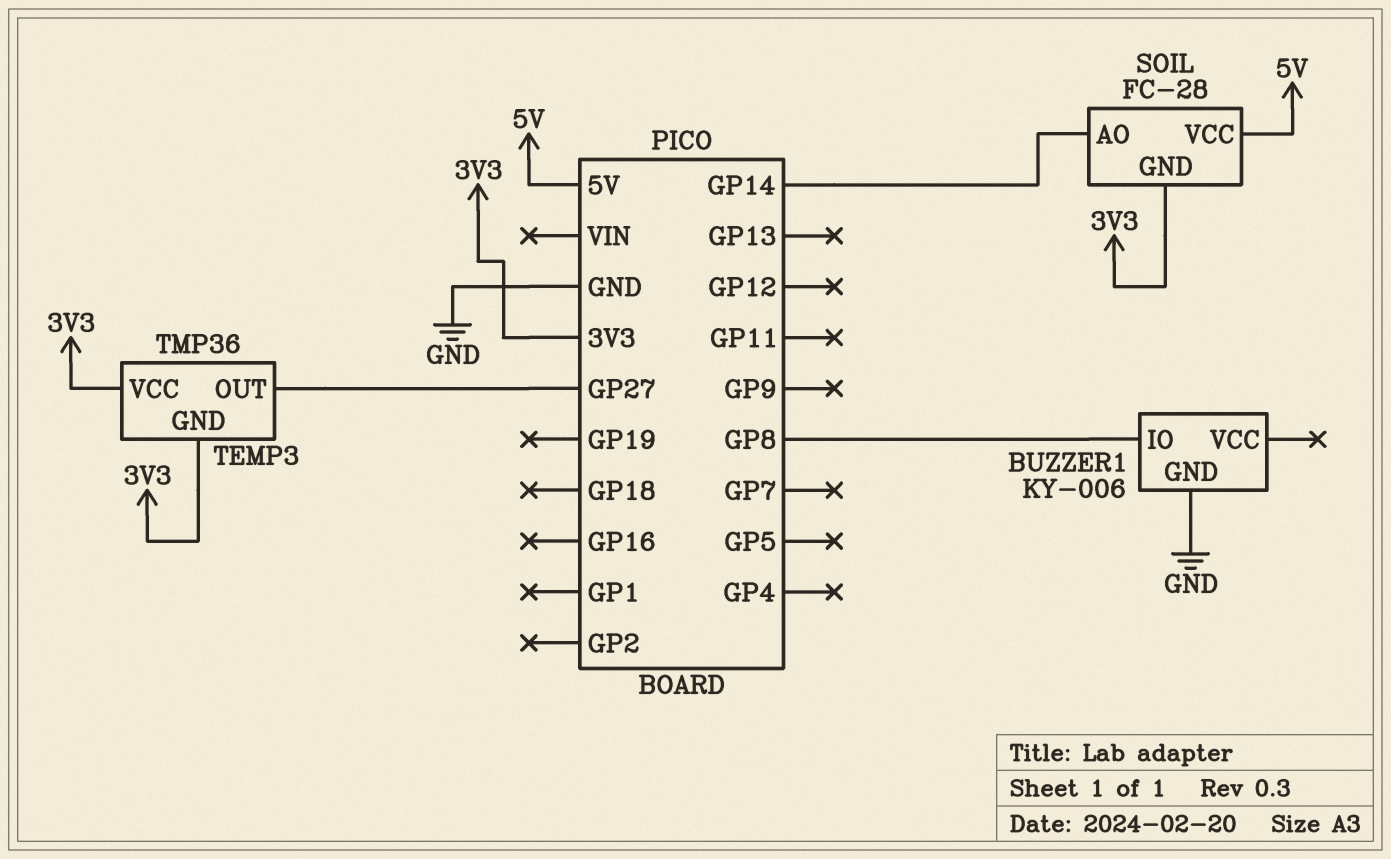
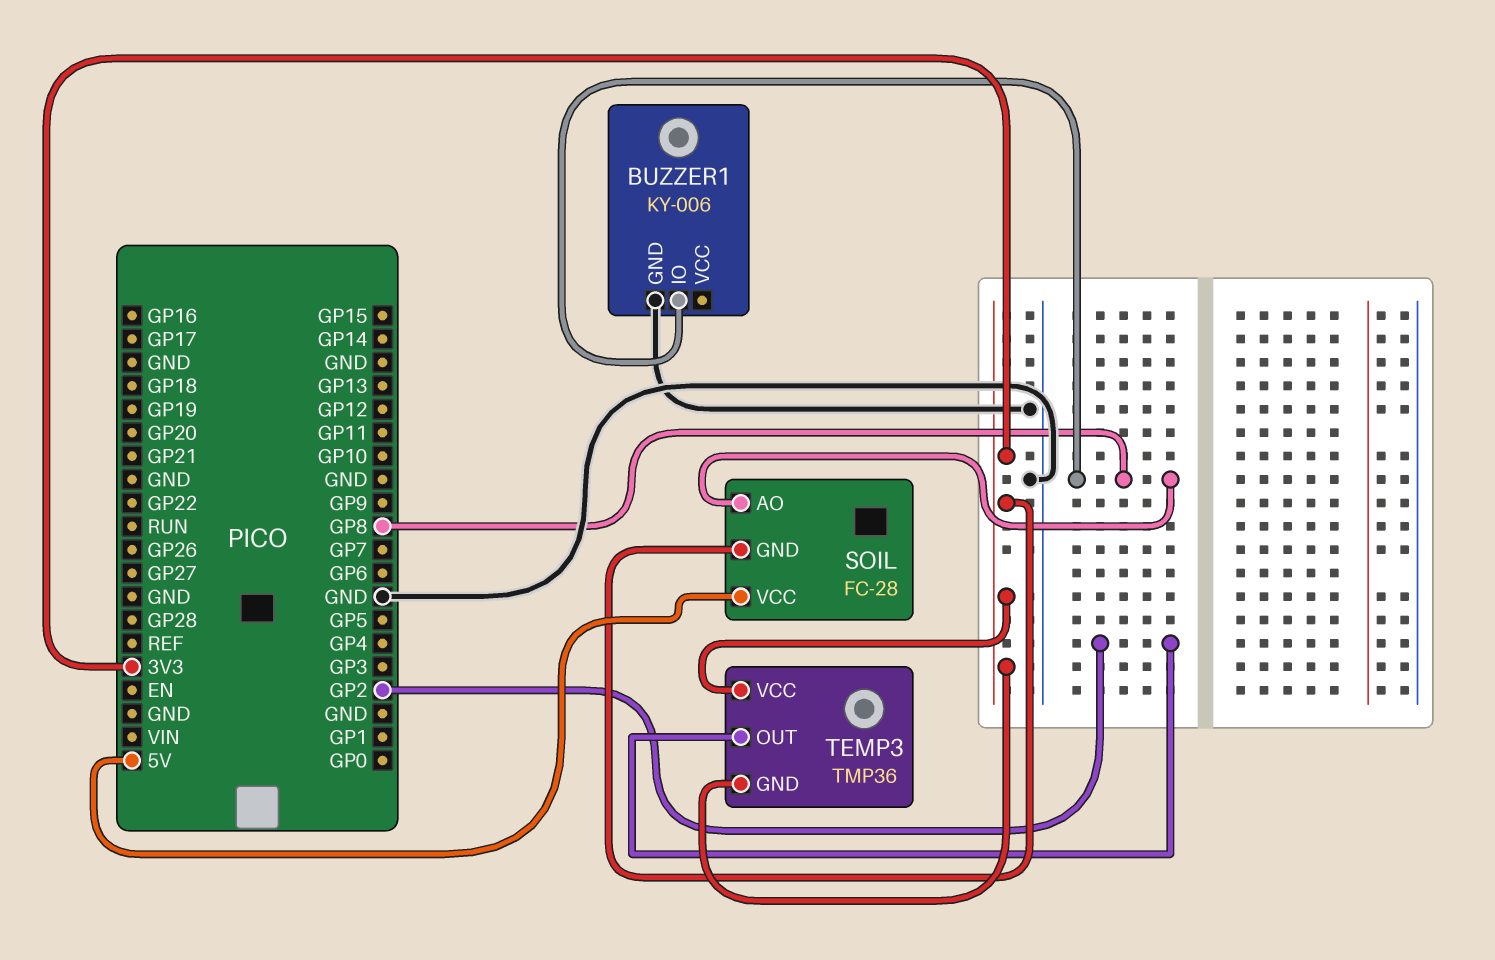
SOIL pin AO: GP14 -> GP8
TEMP3 pin OUT: GP27 -> GP2

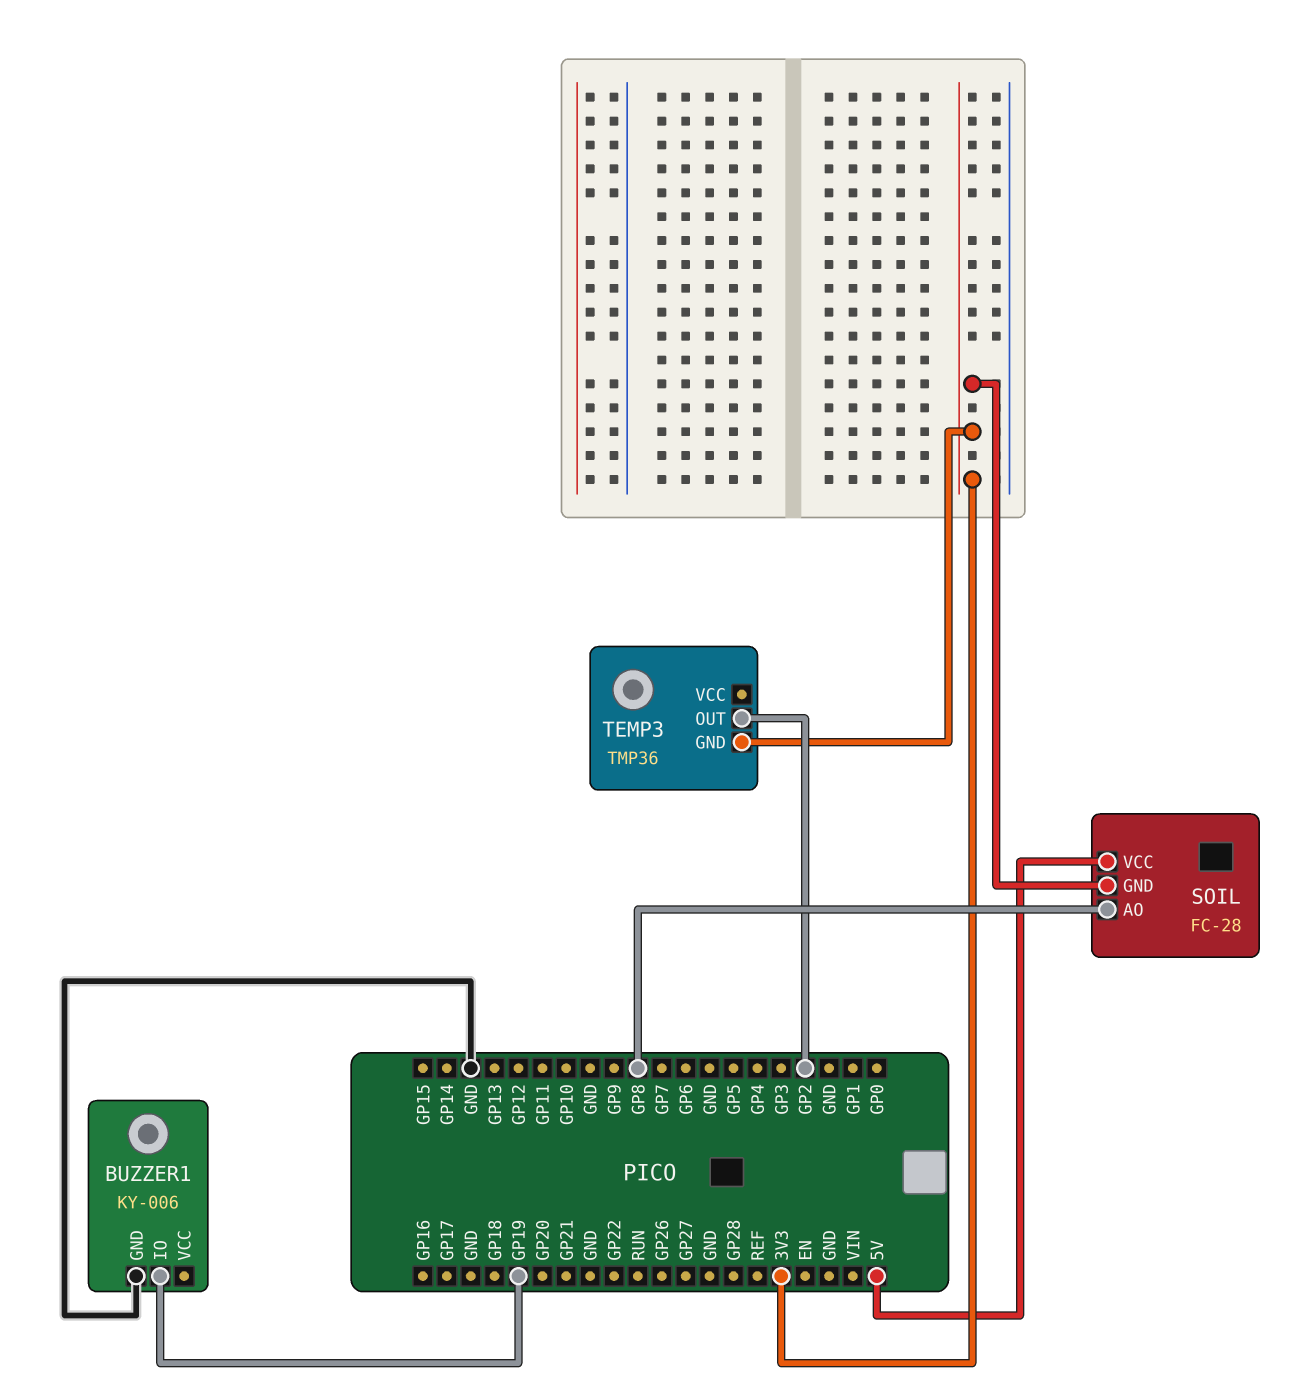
BUZZER1 pin IO: GP8 -> GP19
TEMP3 pin VCC: 3V3 -> none

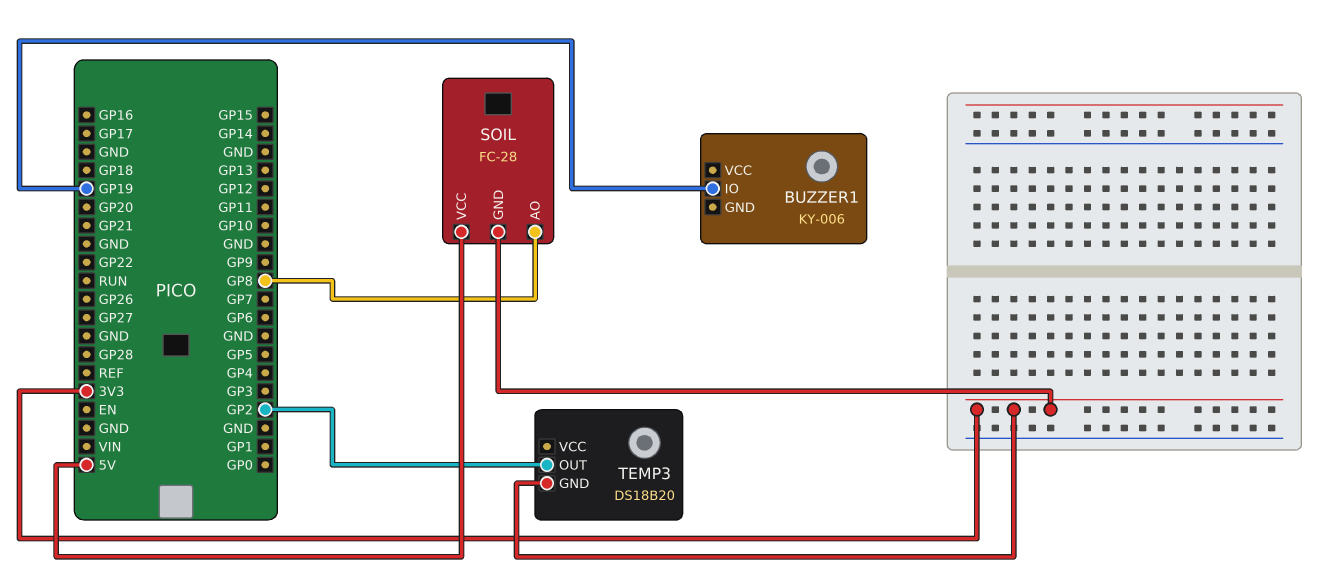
BUZZER1 pin GND: GND -> none
TEMP3: TMP36 -> DS18B20

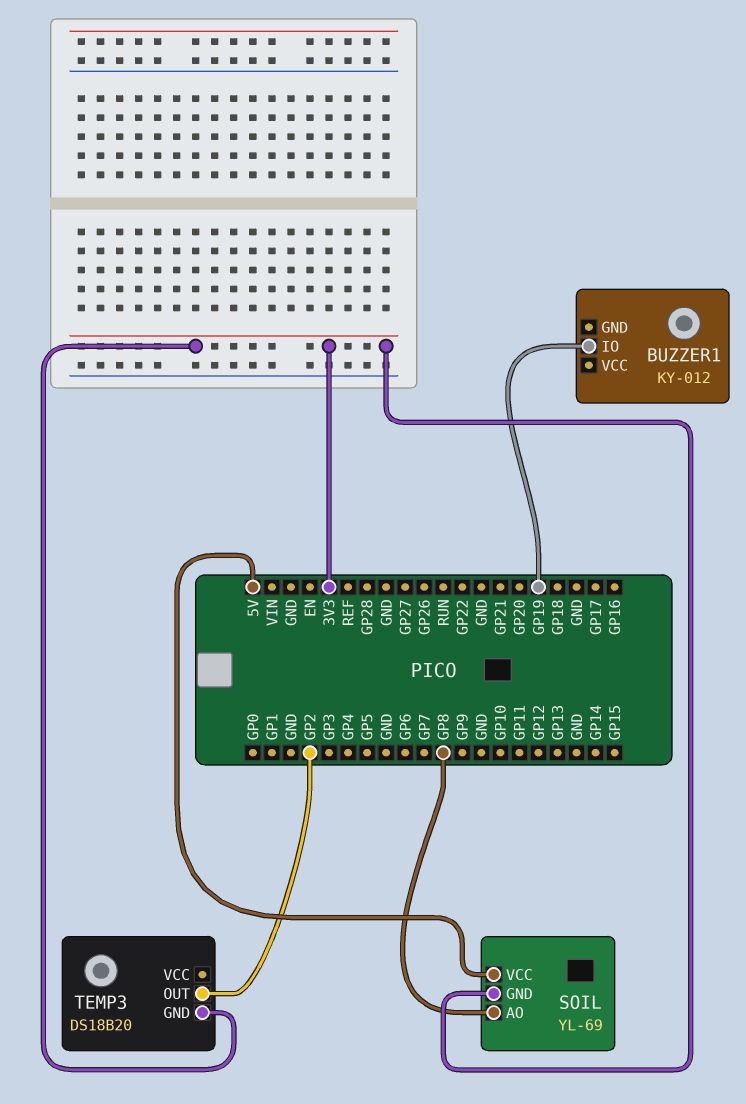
BUZZER1: KY-006 -> KY-012
SOIL: FC-28 -> YL-69

